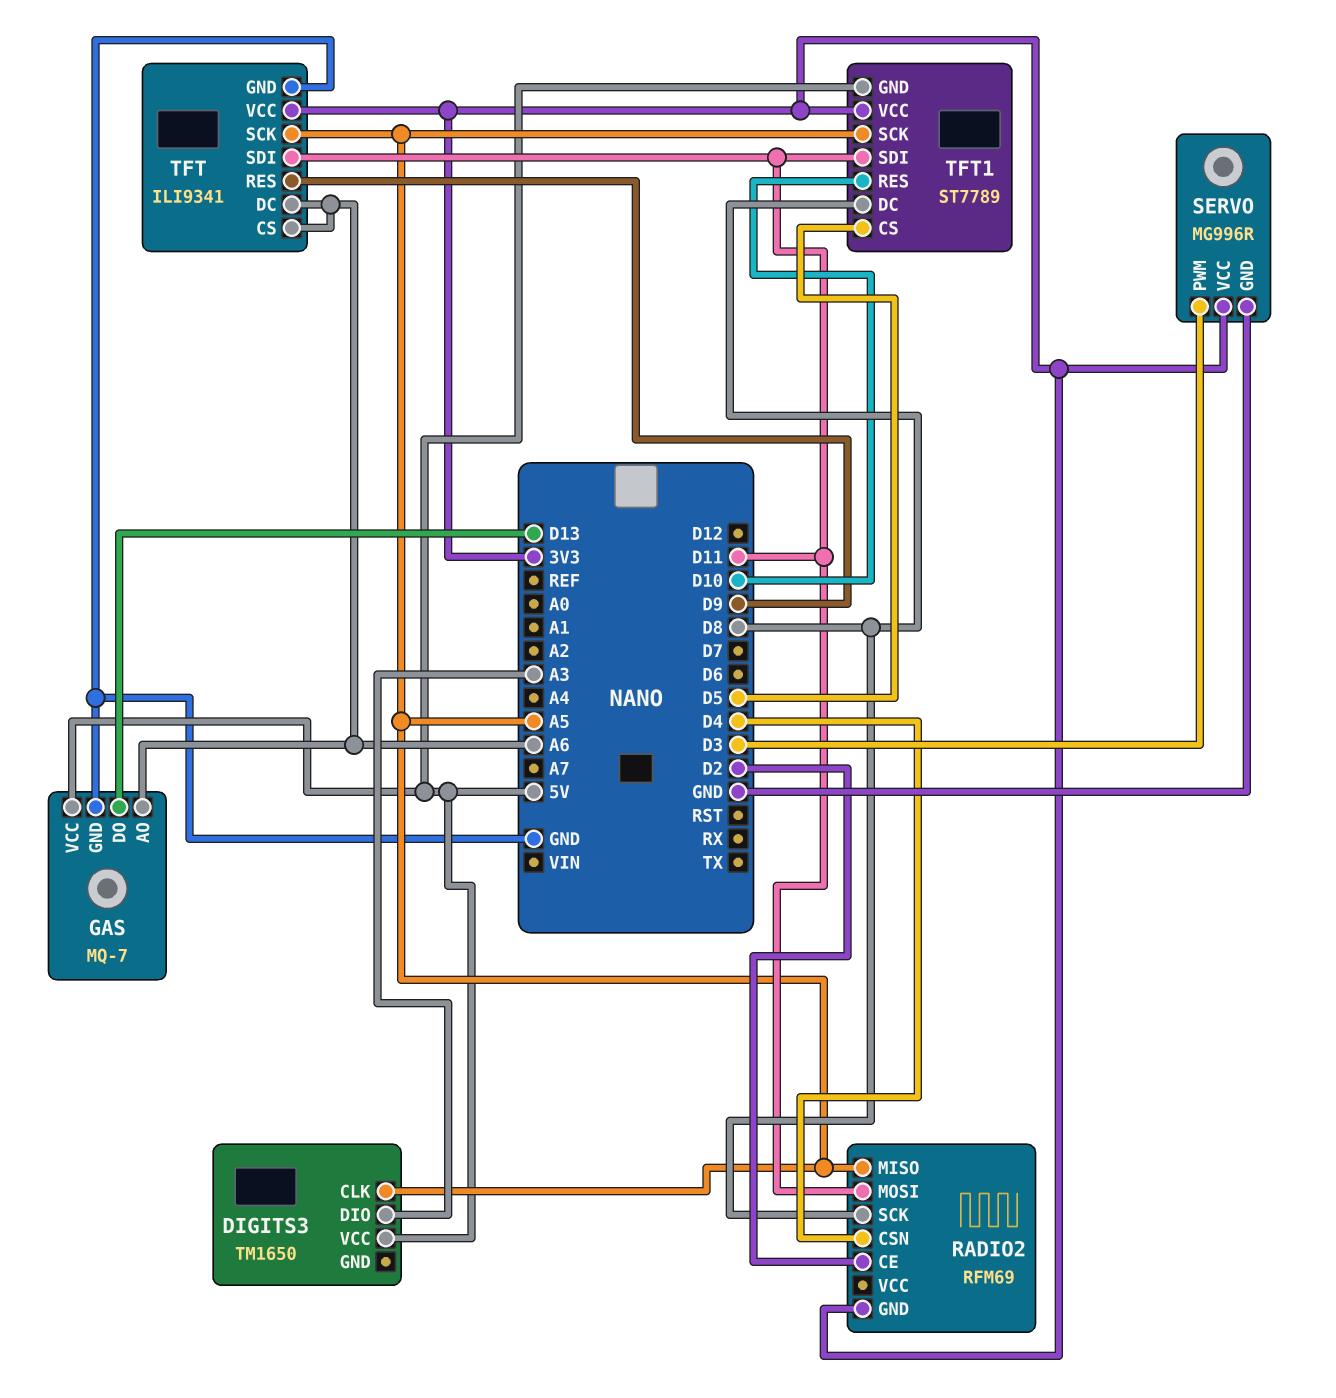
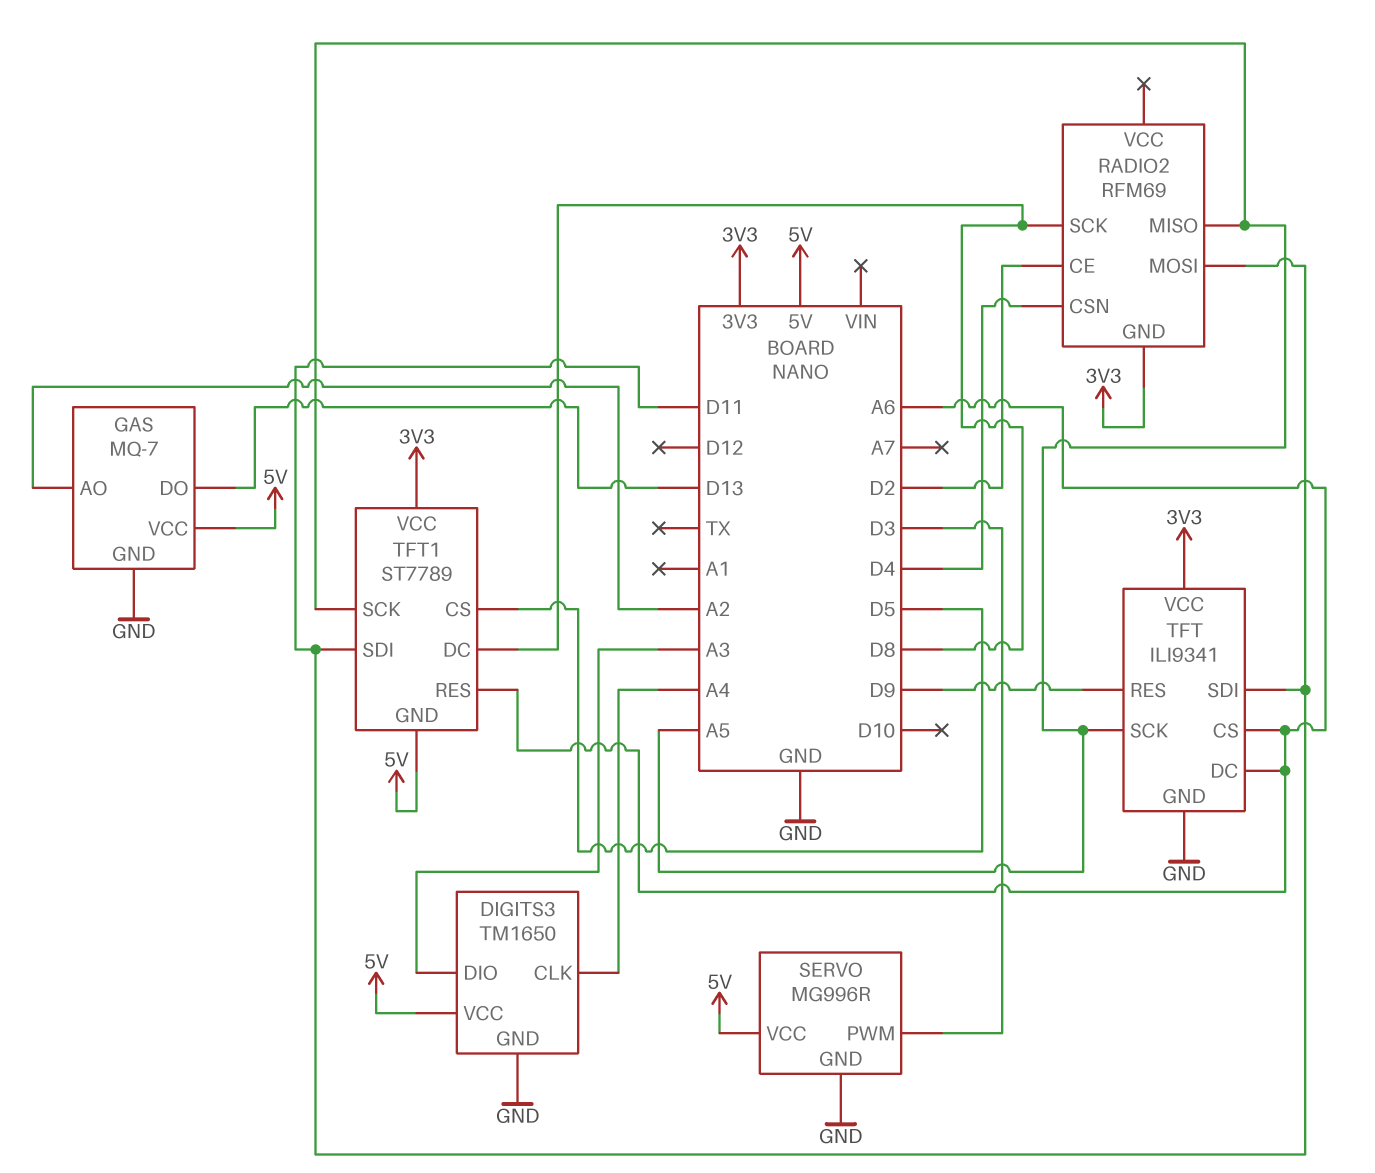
DIGITS3 pin CLK: A5 -> A4
DIGITS3 pin GND: none -> GND
GAS pin AO: A6 -> A2
SERVO pin VCC: 3V3 -> 5V
TFT1 pin RES: D10 -> A6

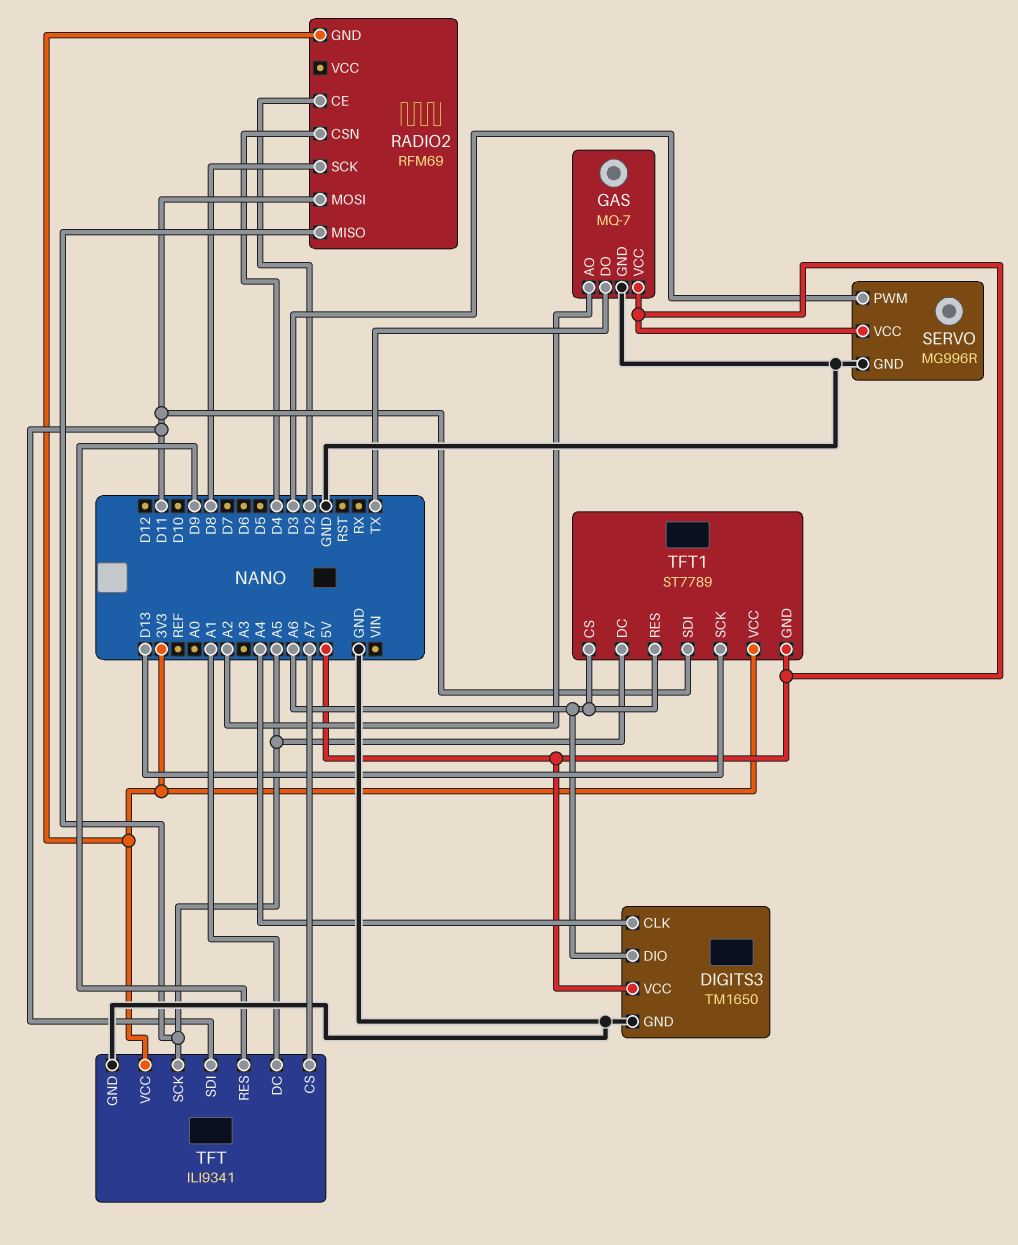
DIGITS3 pin DIO: A3 -> A6
GAS pin DO: D13 -> TX
TFT pin CS: A6 -> A7
TFT pin DC: A6 -> A1
TFT1 pin CS: D5 -> A6
TFT1 pin DC: D8 -> A5
TFT1 pin SCK: A5 -> D13

